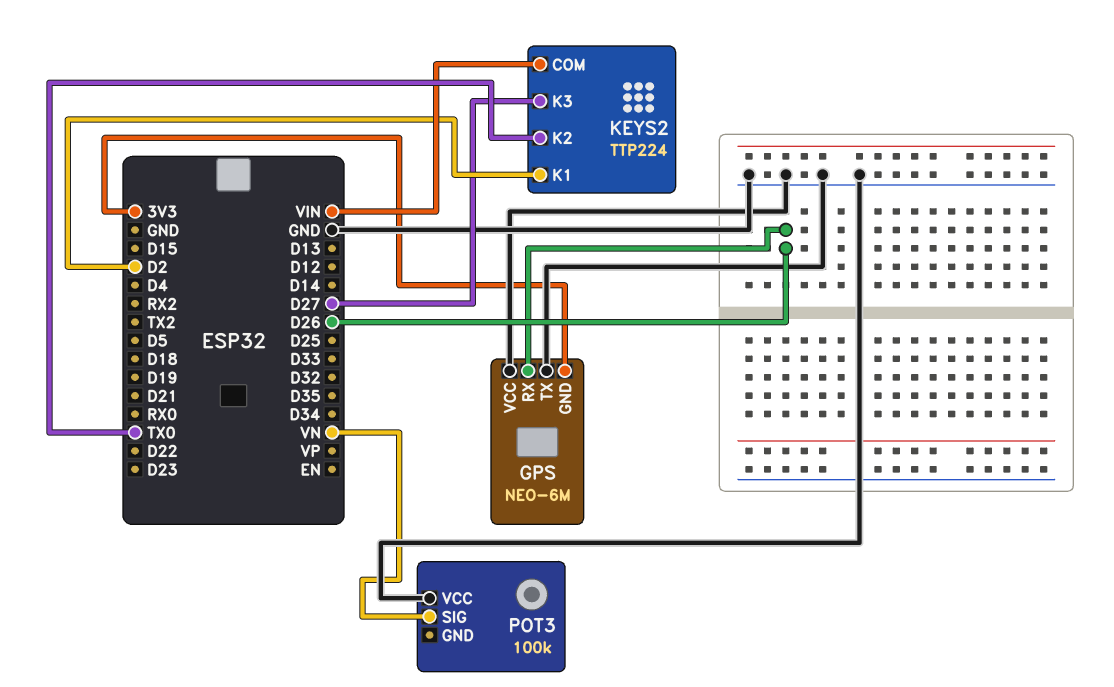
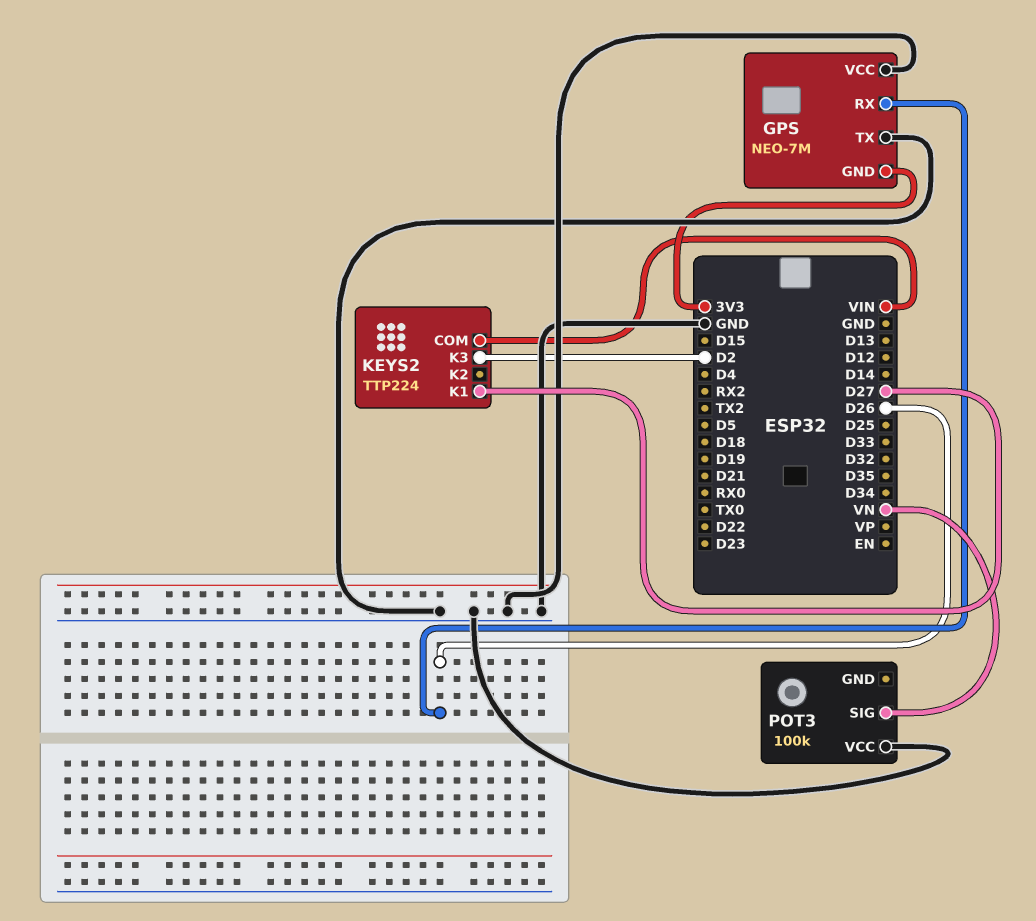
GPS: NEO-6M -> NEO-7M
KEYS2 pin K1: D2 -> D27
KEYS2 pin K2: TX0 -> none
KEYS2 pin K3: D27 -> D2

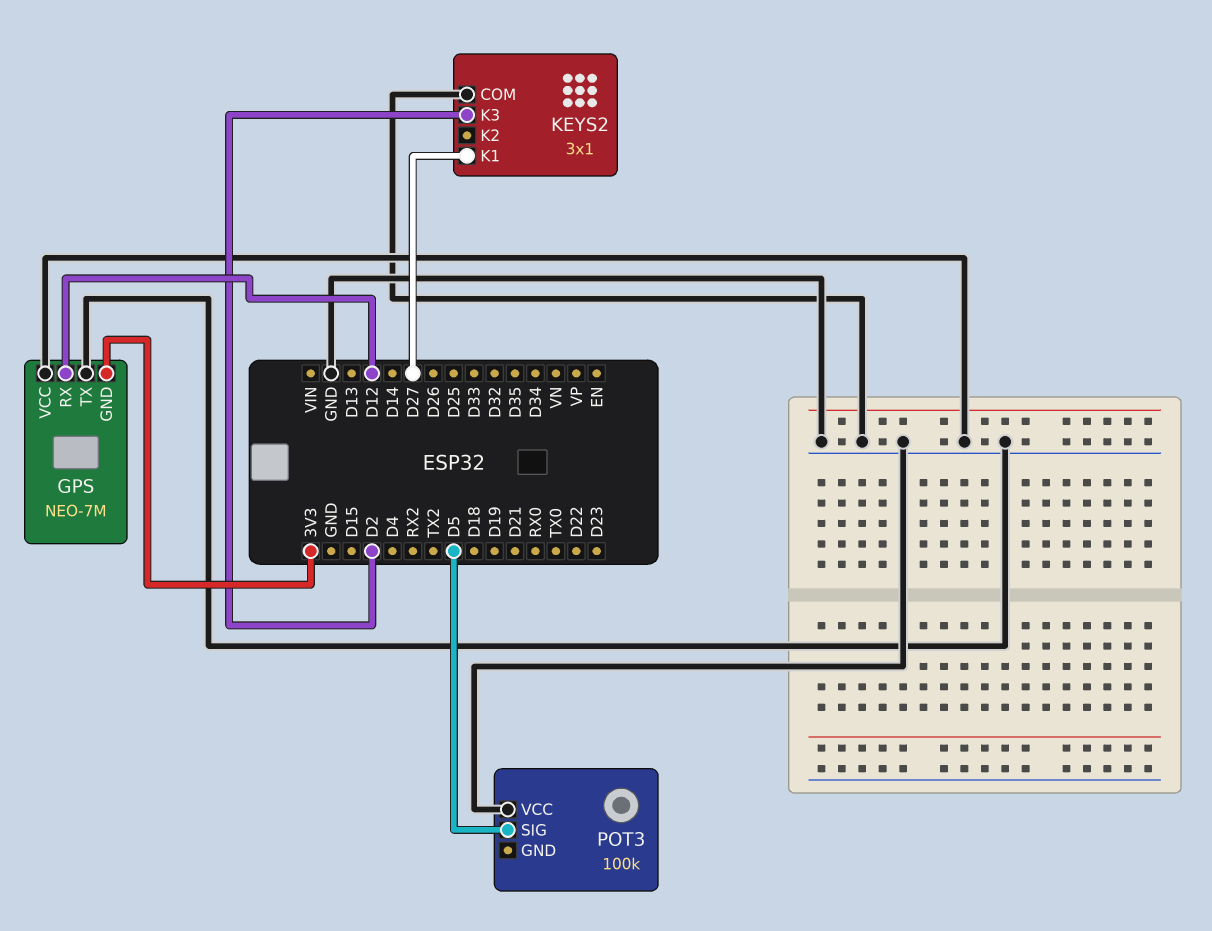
GPS pin RX: D26 -> D12
KEYS2: TTP224 -> 3x1
KEYS2 pin COM: VIN -> GND
POT3 pin SIG: VN -> D5

